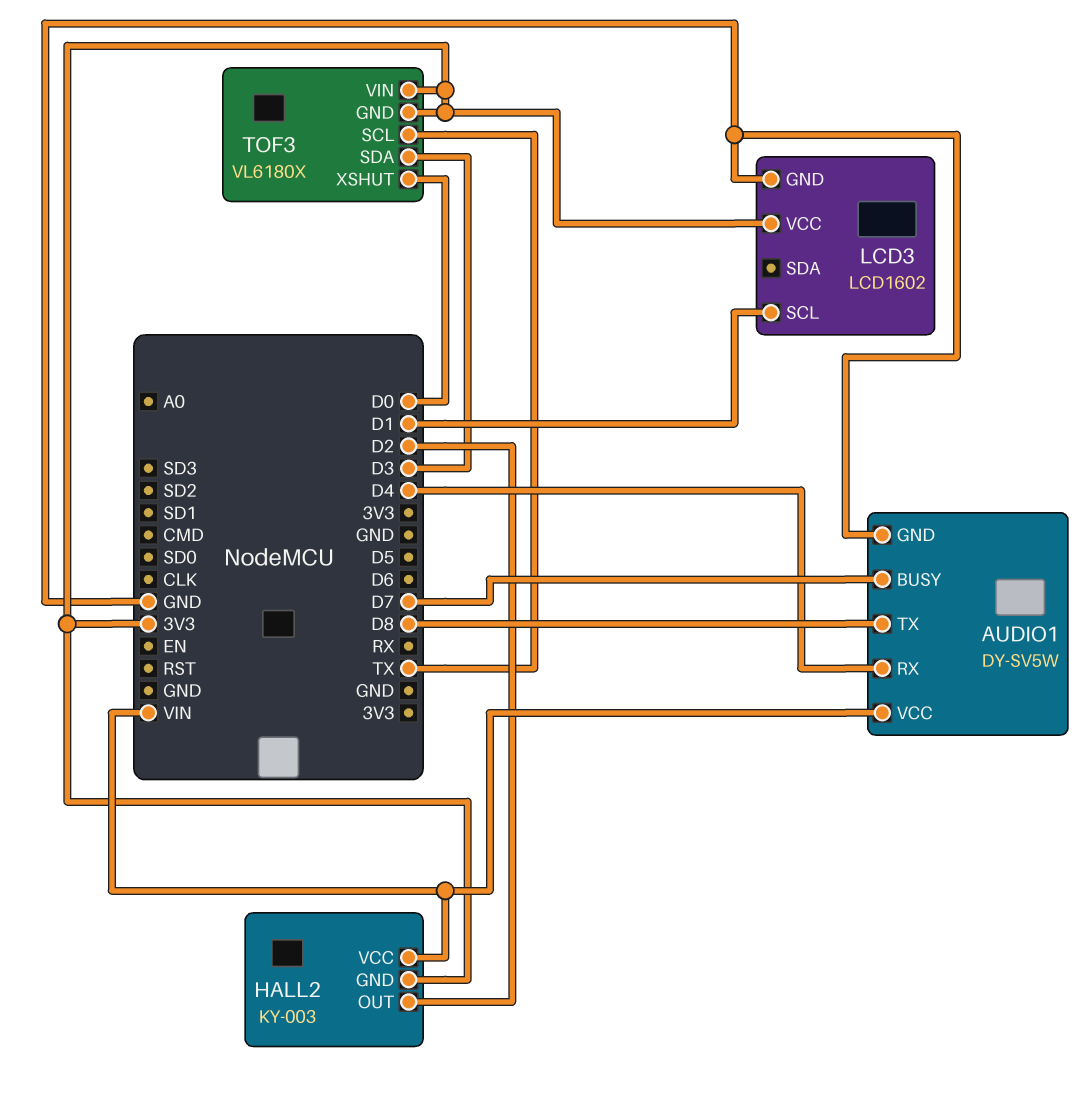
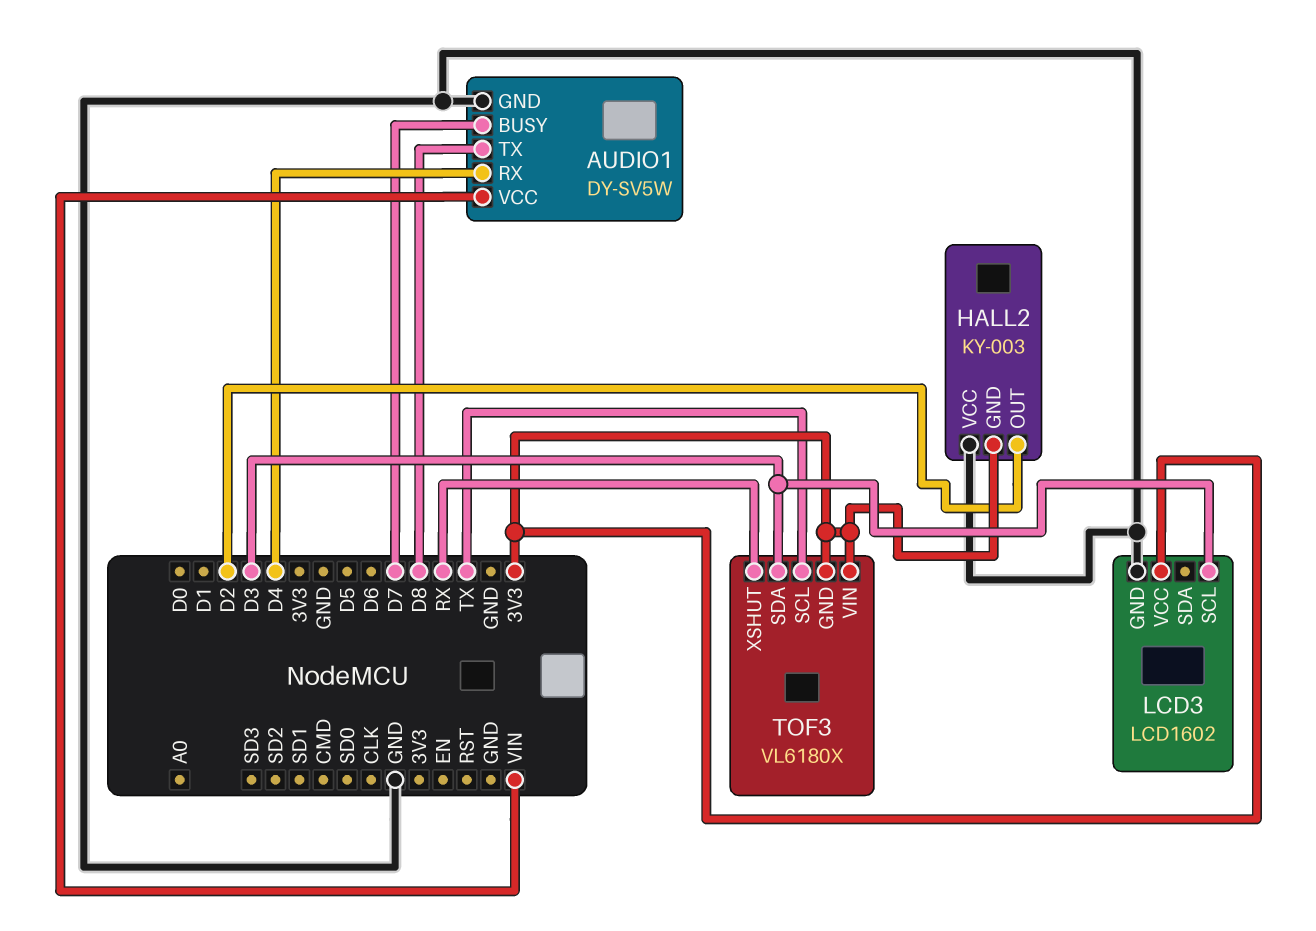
HALL2 pin VCC: VIN -> GND
LCD3 pin SCL: D1 -> D3
TOF3 pin XSHUT: D0 -> RX

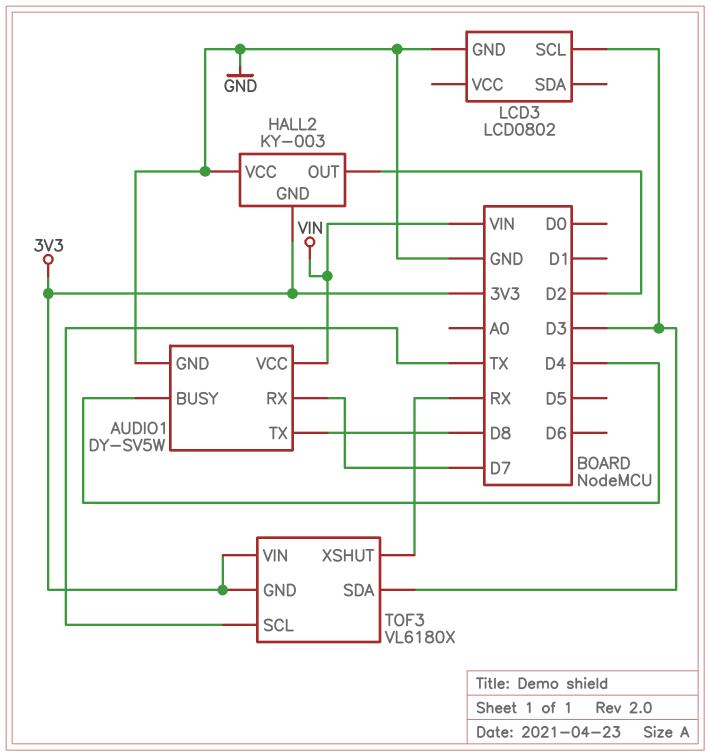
AUDIO1 pin BUSY: D7 -> D4
AUDIO1 pin RX: D4 -> D7
LCD3: LCD1602 -> LCD0802
LCD3 pin VCC: 3V3 -> none

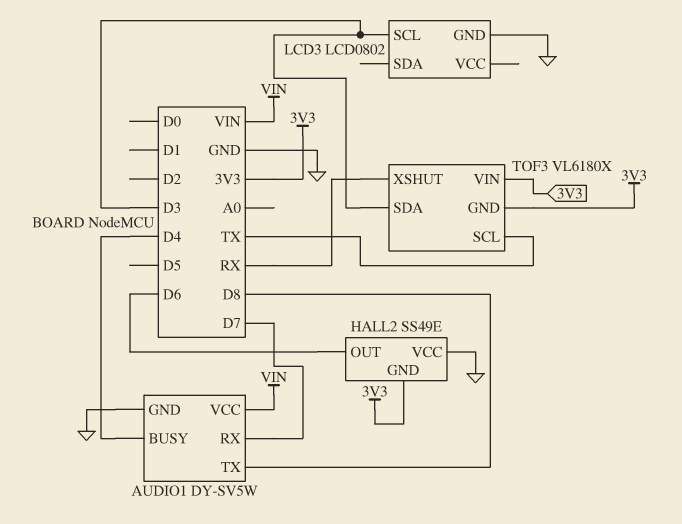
HALL2: KY-003 -> SS49E
HALL2 pin OUT: D2 -> D6

